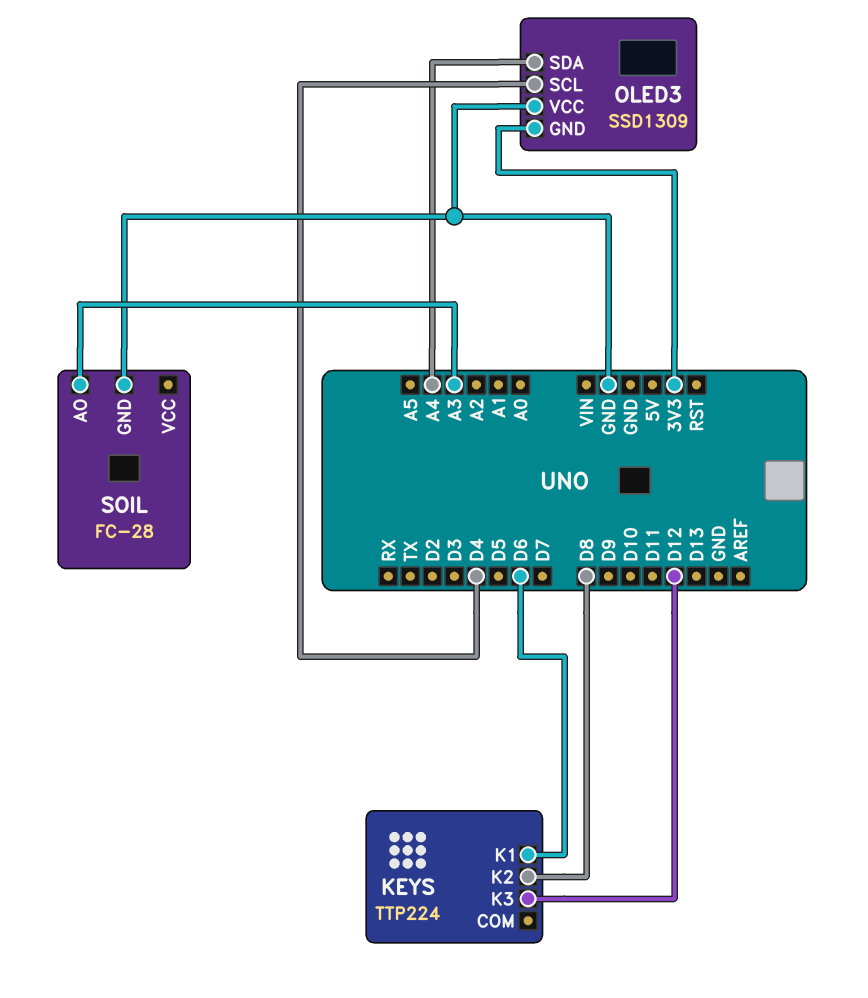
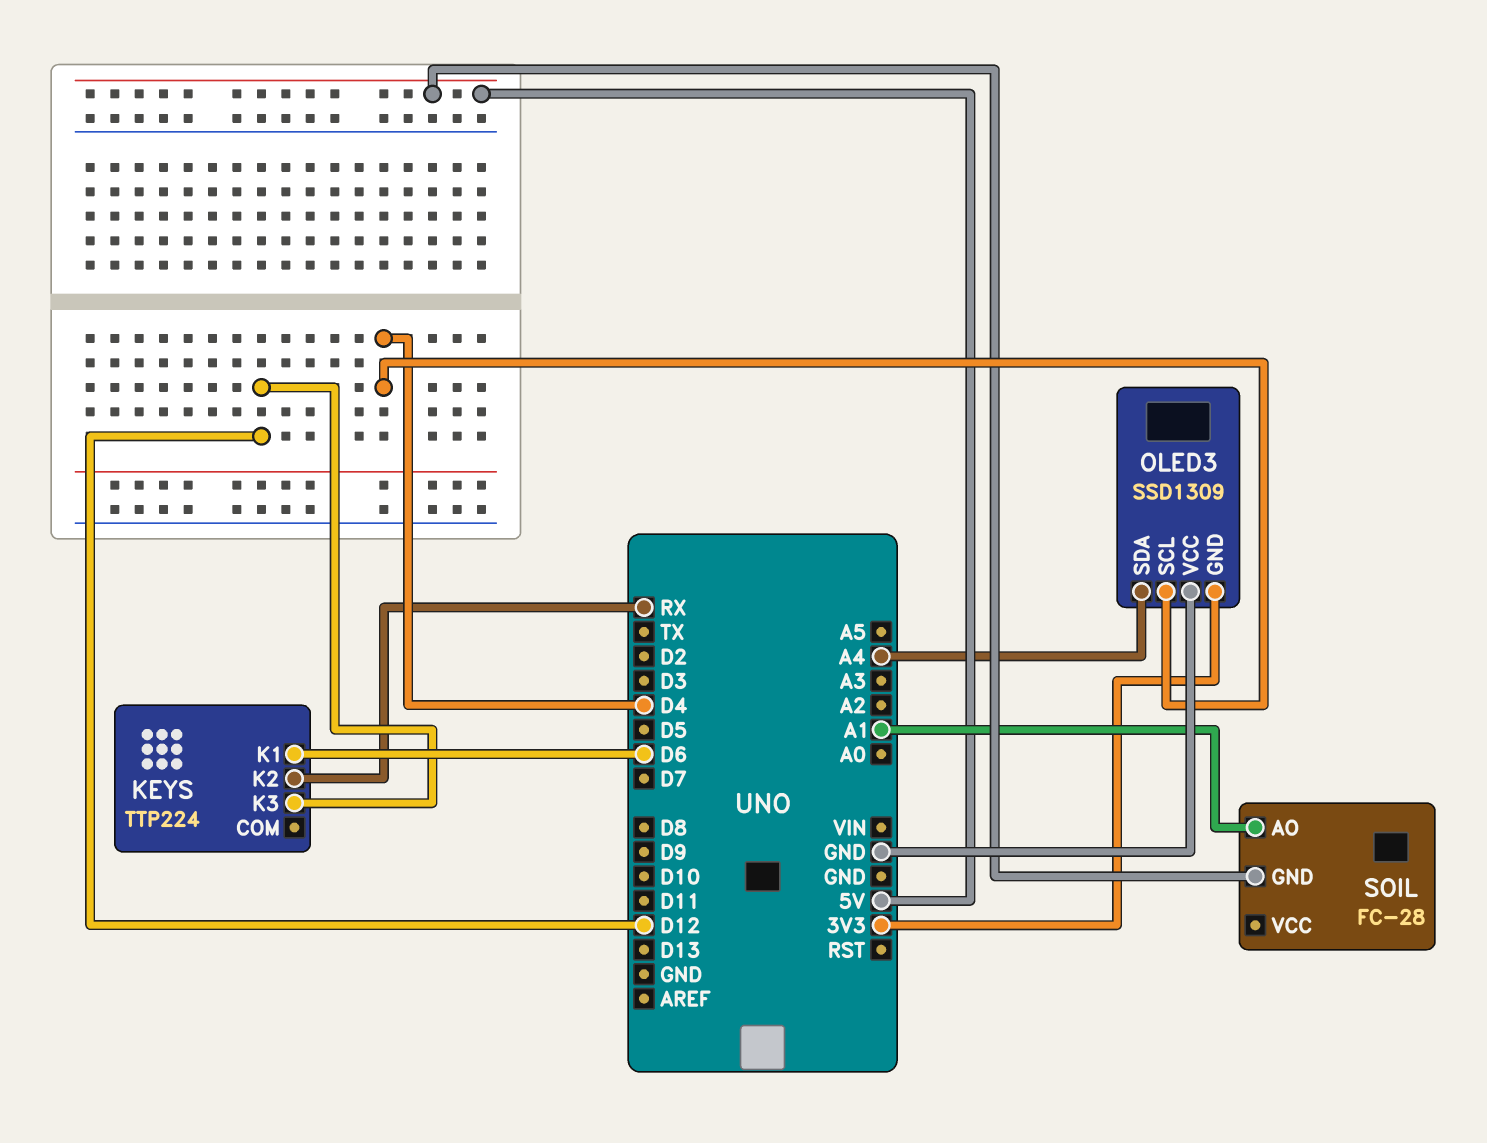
KEYS pin K2: D8 -> RX
SOIL pin AO: A3 -> A1
SOIL pin GND: GND -> 5V

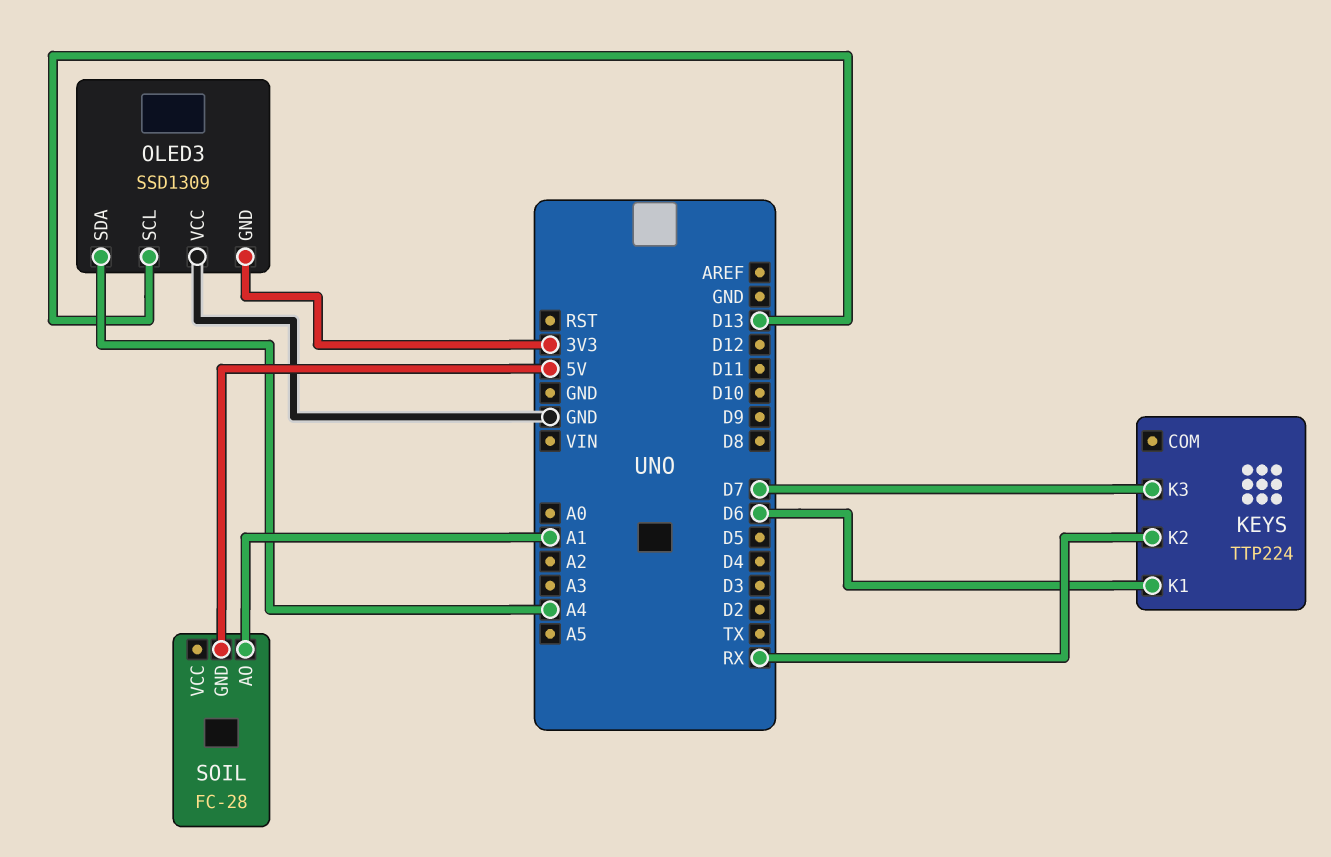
KEYS pin K3: D12 -> D7
OLED3 pin SCL: D4 -> D13

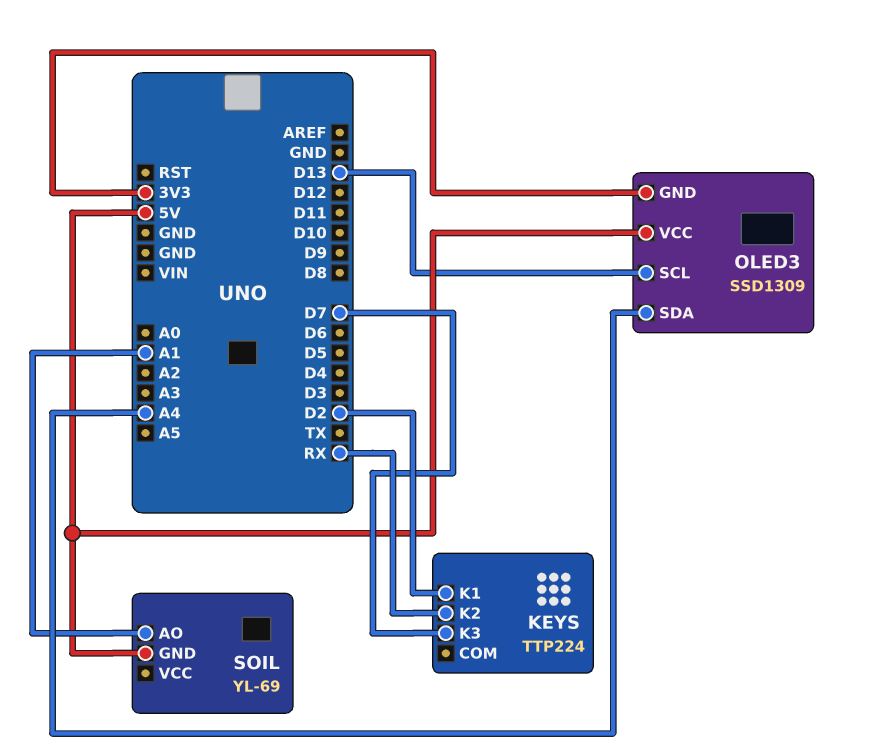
KEYS pin K1: D6 -> D2
OLED3 pin VCC: GND -> 5V
SOIL: FC-28 -> YL-69

